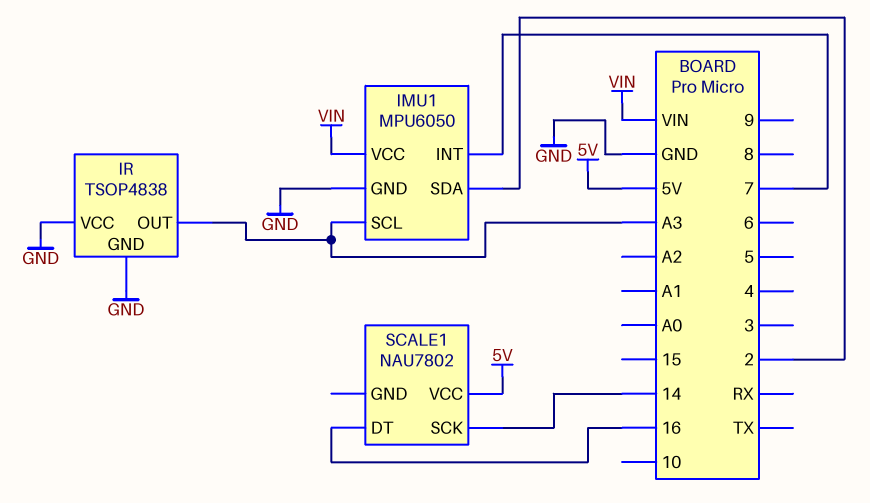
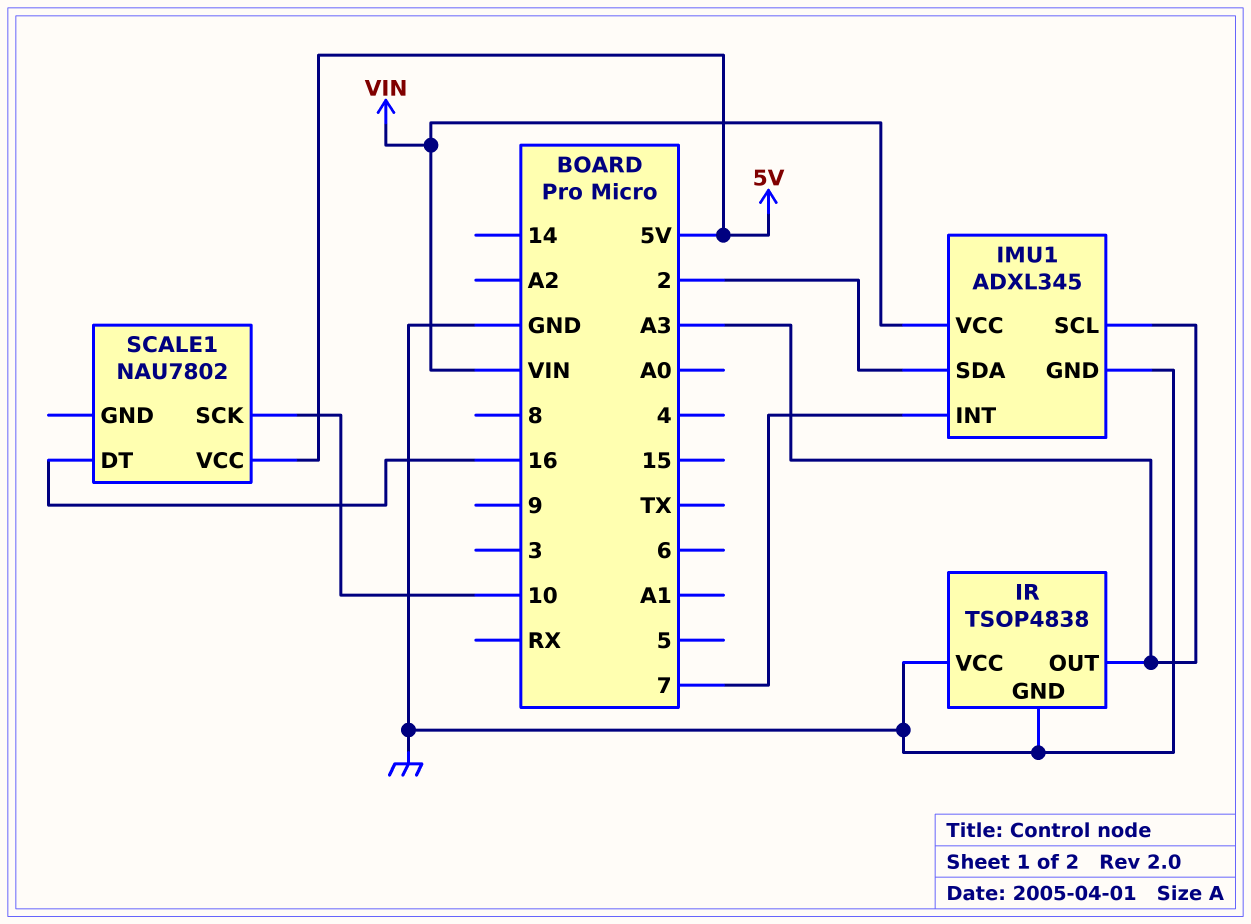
IMU1: MPU6050 -> ADXL345
SCALE1 pin SCK: 14 -> 10

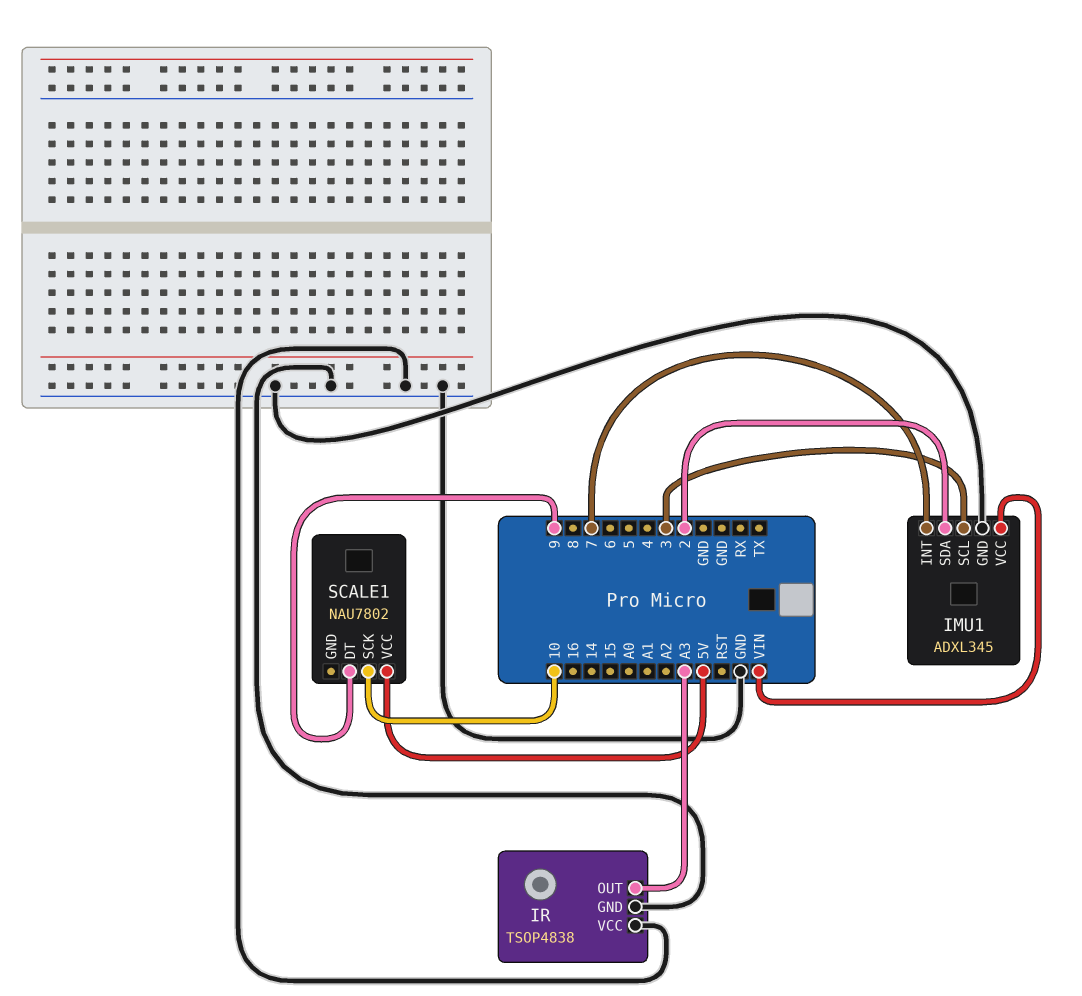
IMU1 pin SCL: A3 -> 3
SCALE1 pin DT: 16 -> 9

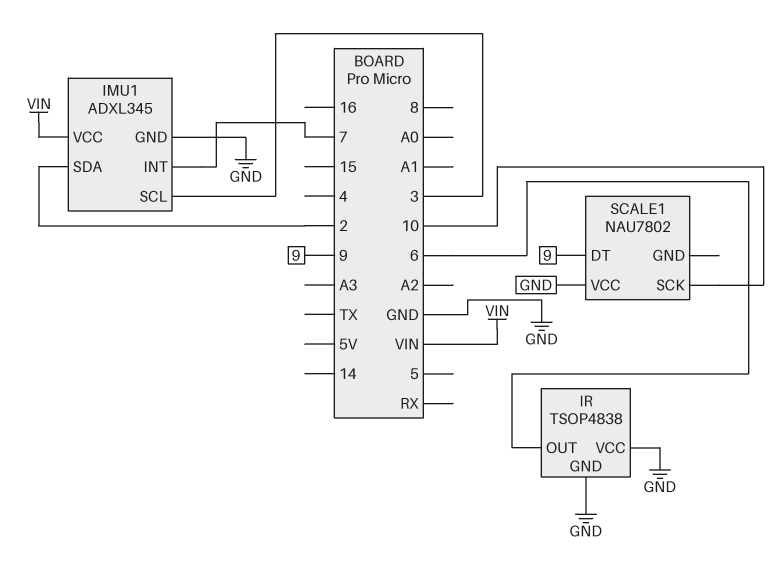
IR pin OUT: A3 -> 6
SCALE1 pin VCC: 5V -> GND

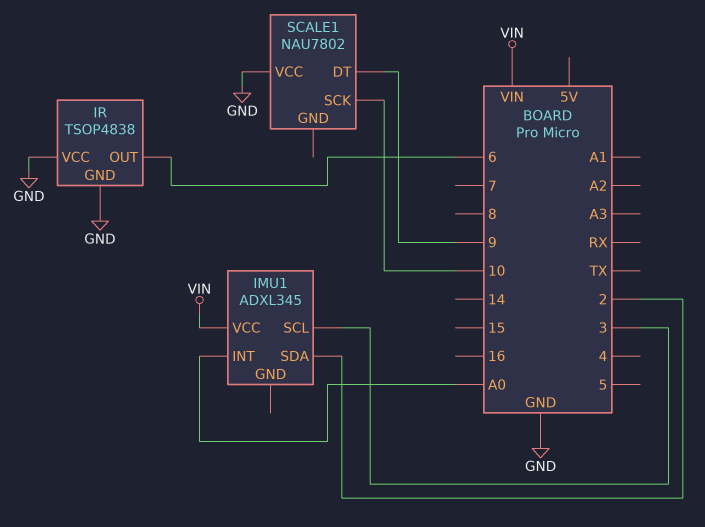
IMU1 pin GND: GND -> none
IMU1 pin INT: 7 -> A0

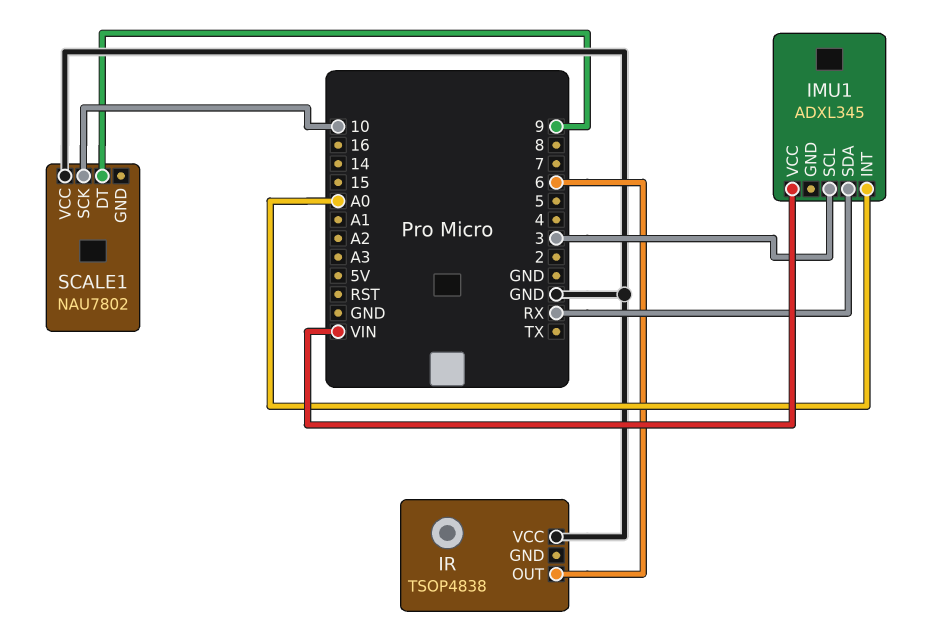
IMU1 pin SDA: 2 -> RX
IR pin GND: GND -> none

